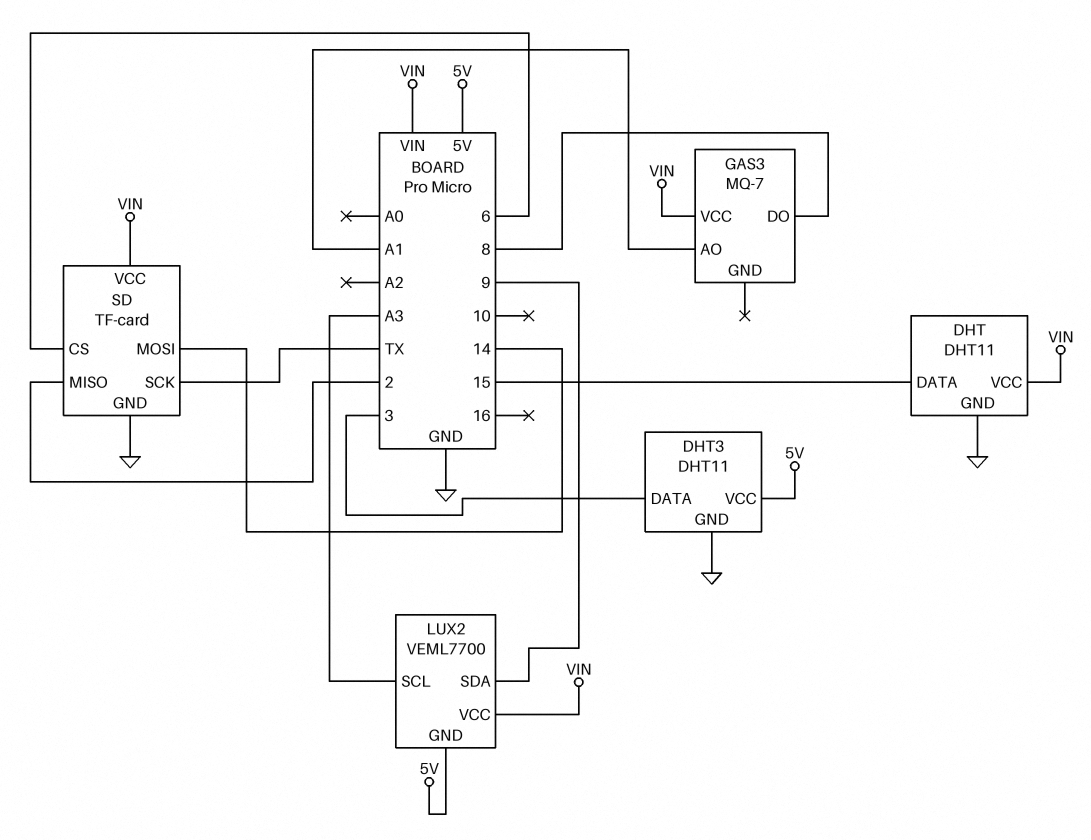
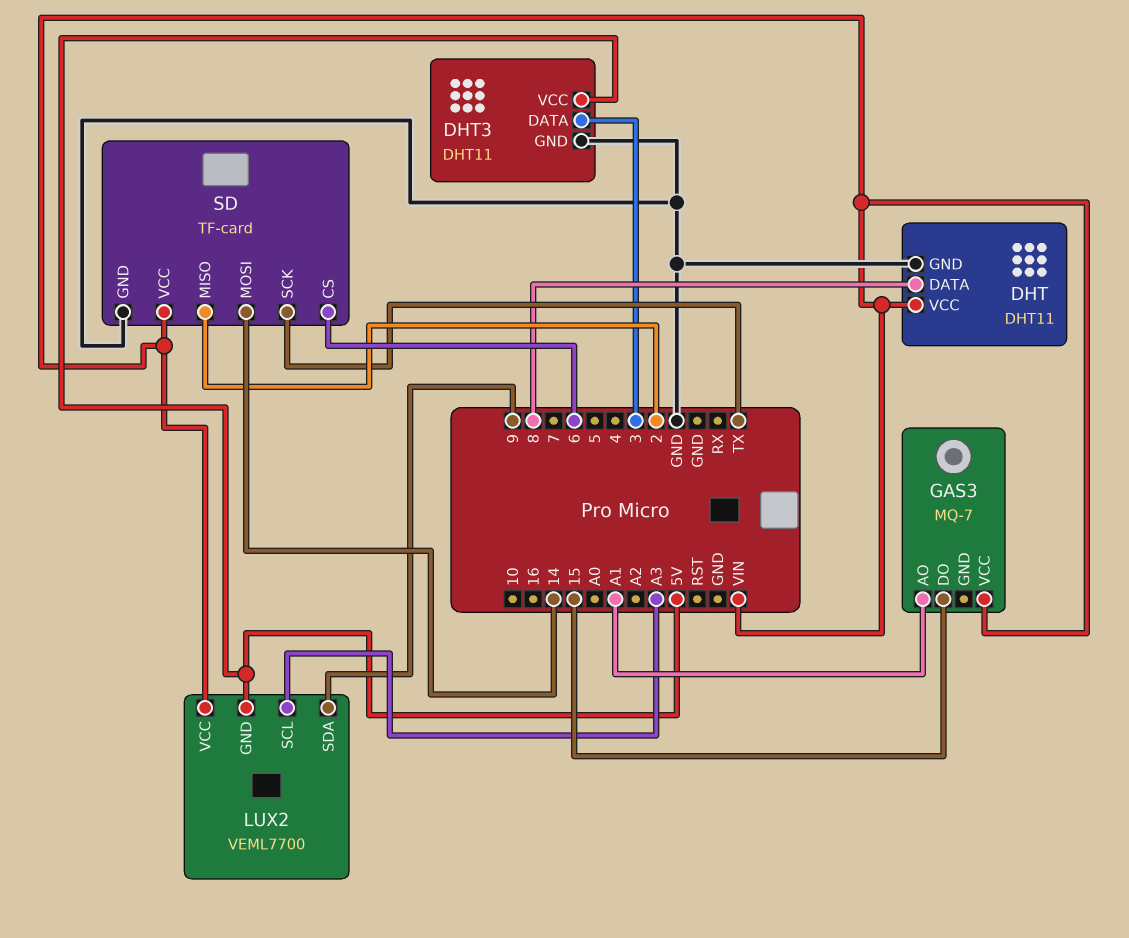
DHT pin DATA: 15 -> 8
GAS3 pin DO: 8 -> 15

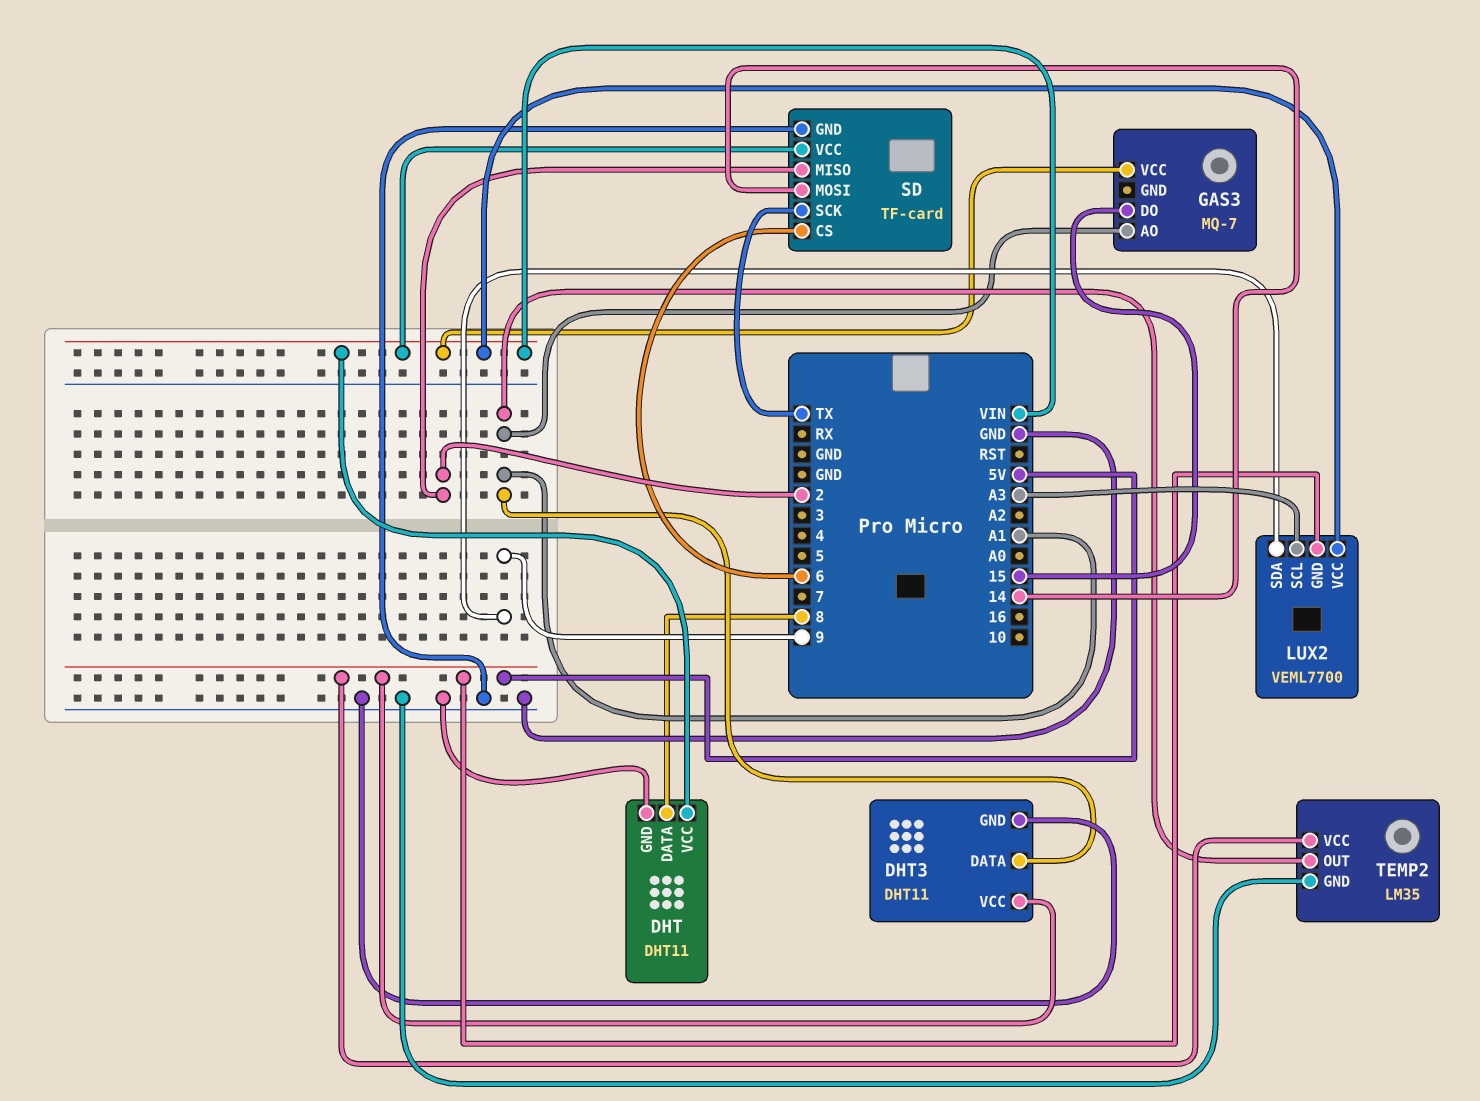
DHT3 pin DATA: 3 -> A1
TEMP2: none -> LM35
TEMP2 pin GND: none -> GND
TEMP2 pin OUT: none -> A1
TEMP2 pin VCC: none -> 5V

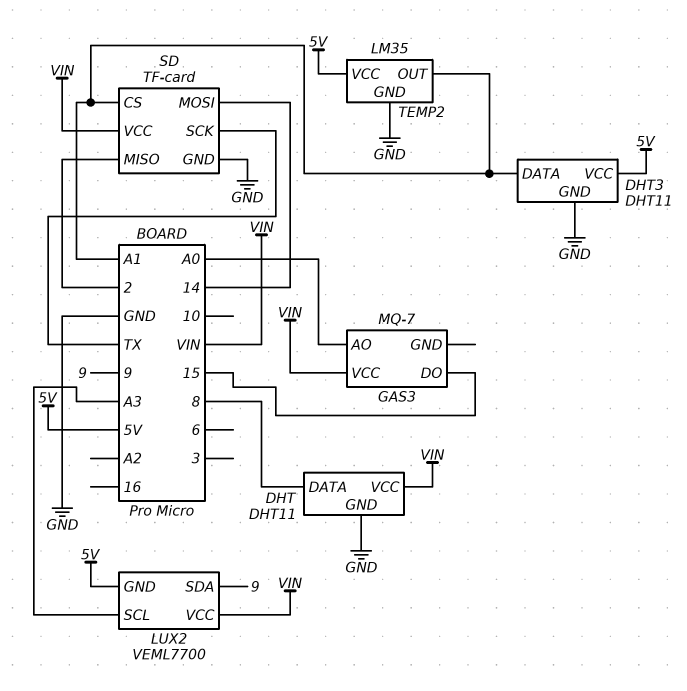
GAS3 pin AO: A1 -> A0
SD pin CS: 6 -> A1

